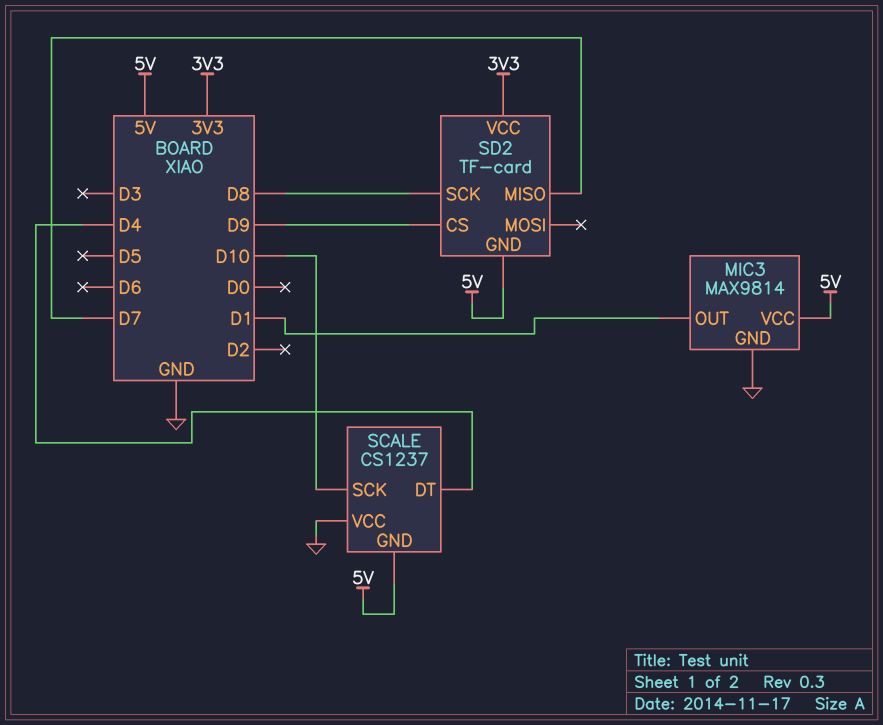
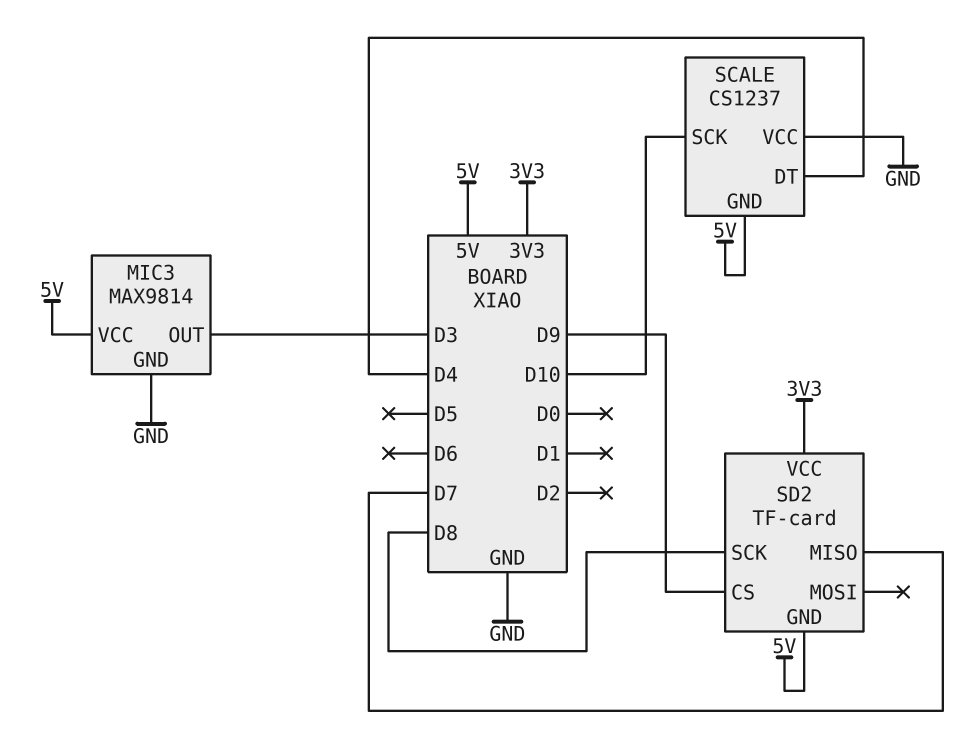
MIC3 pin OUT: D1 -> D3

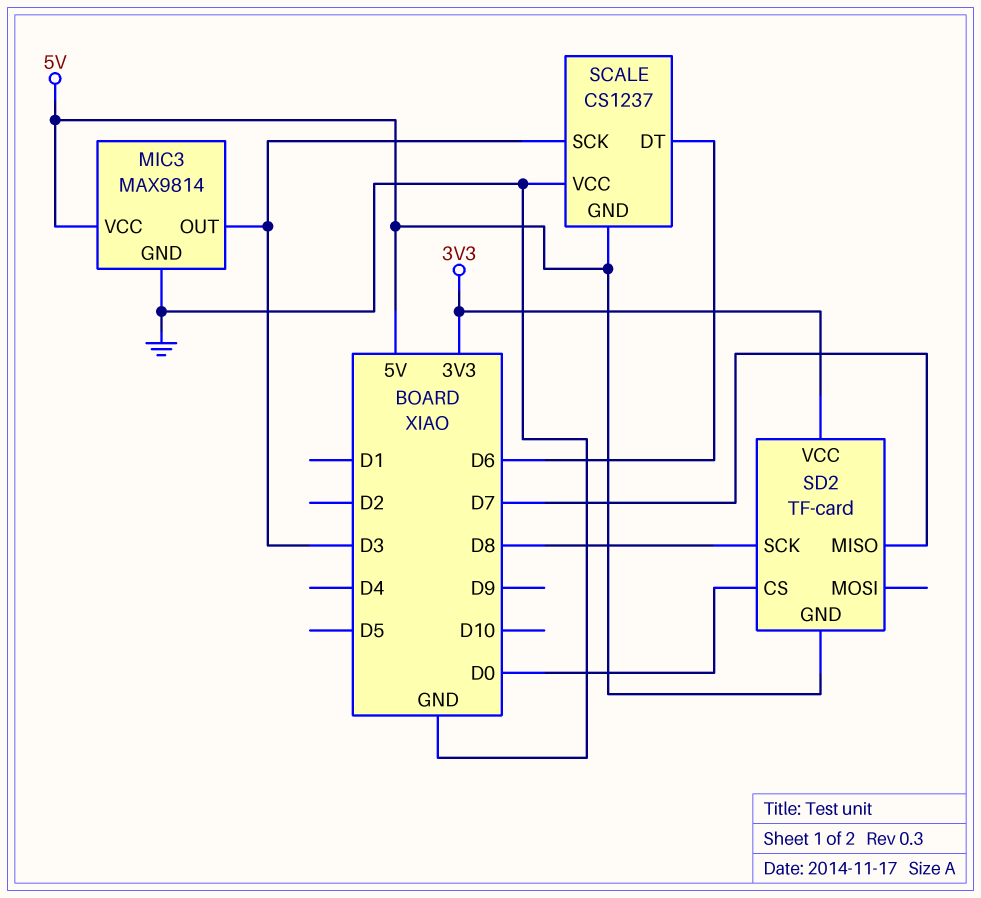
SCALE pin DT: D4 -> D6
SCALE pin SCK: D10 -> D3
SD2 pin CS: D9 -> D0

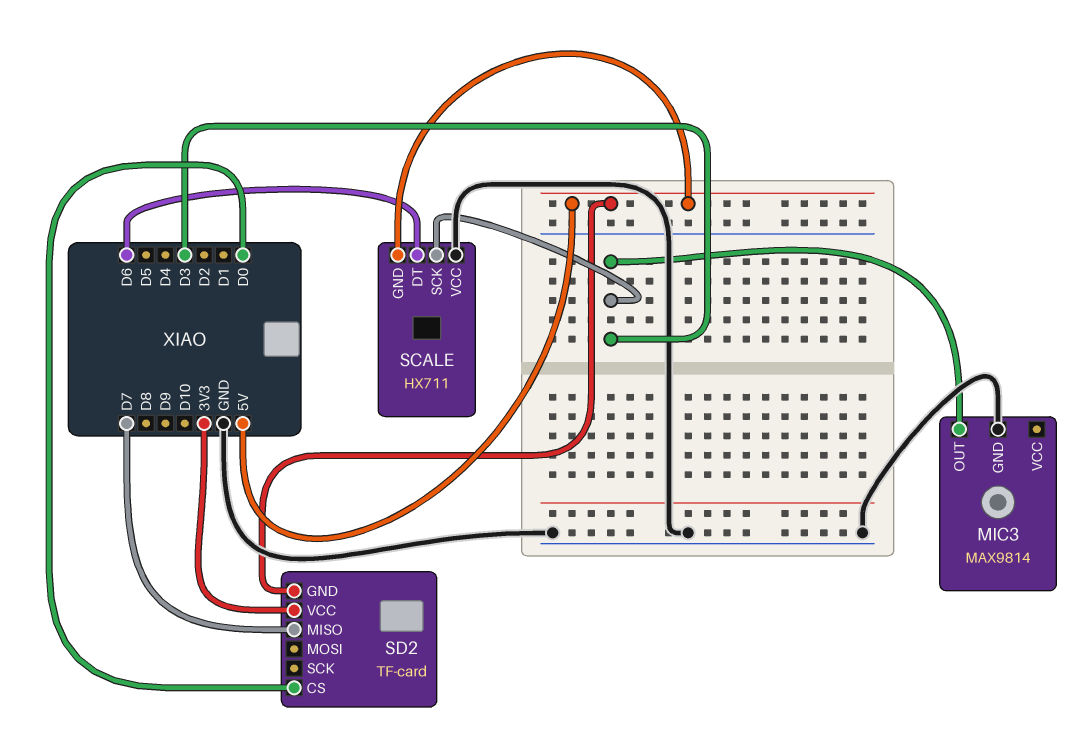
MIC3 pin VCC: 5V -> none
SCALE: CS1237 -> HX711
SD2 pin SCK: D8 -> none

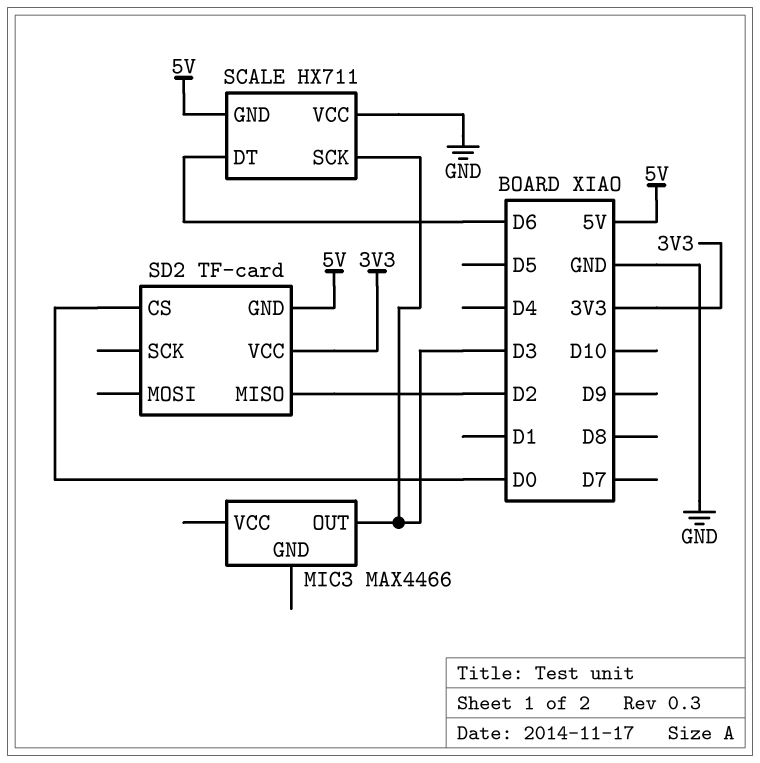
MIC3: MAX9814 -> MAX4466
MIC3 pin GND: GND -> none
SD2 pin MISO: D7 -> D2

